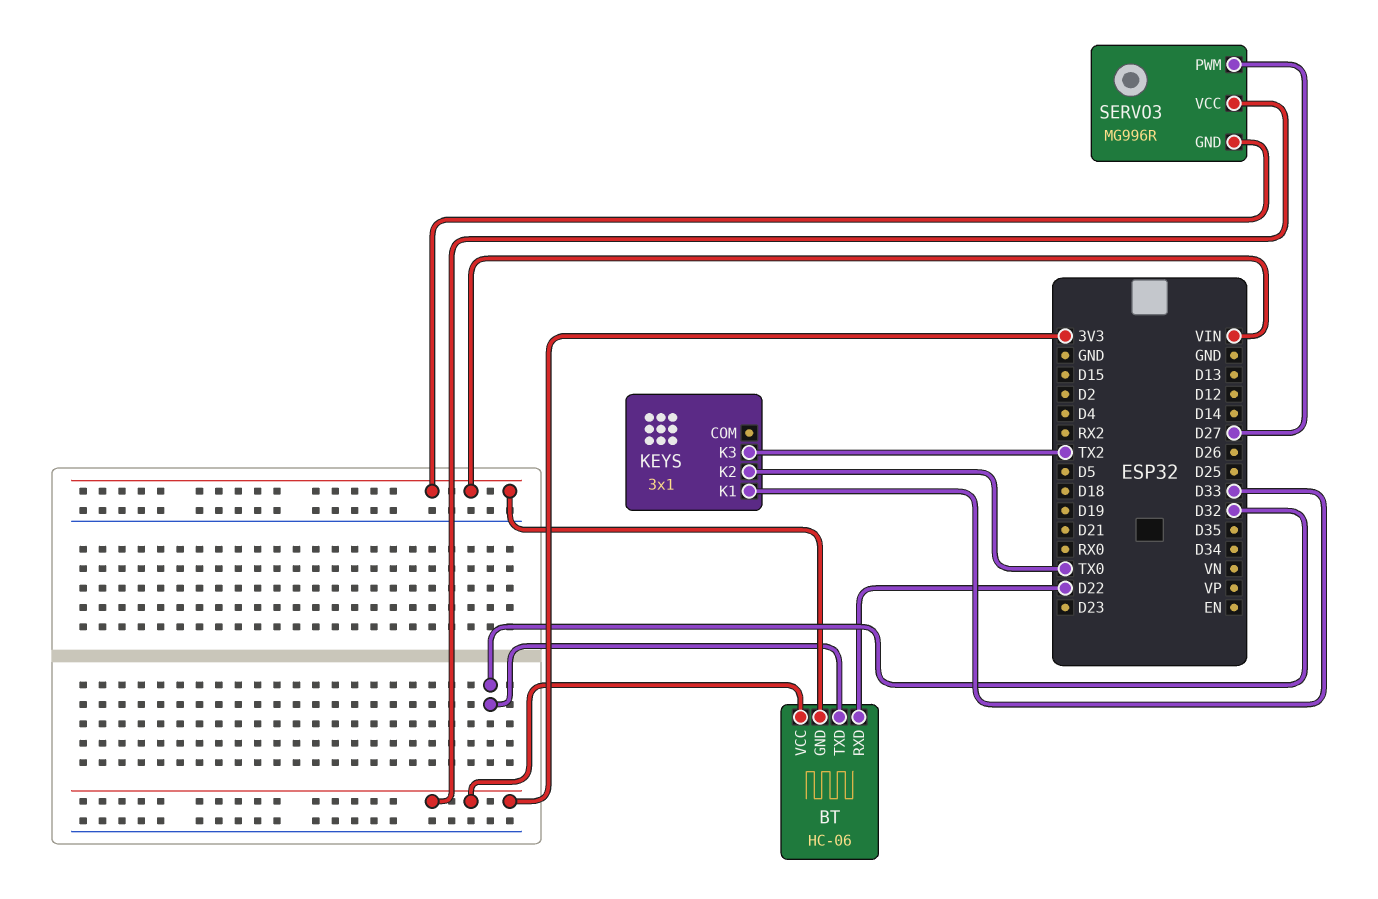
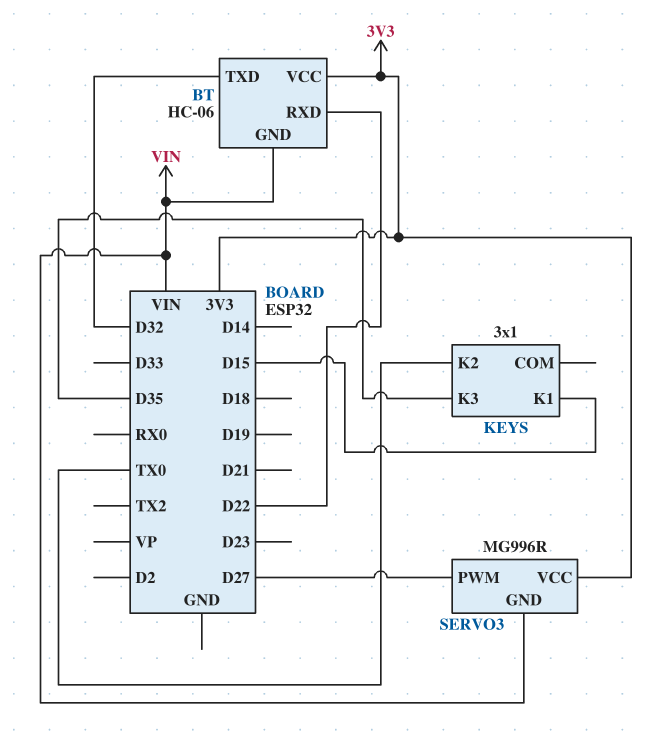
KEYS pin K1: D33 -> D15
KEYS pin K3: TX2 -> D35

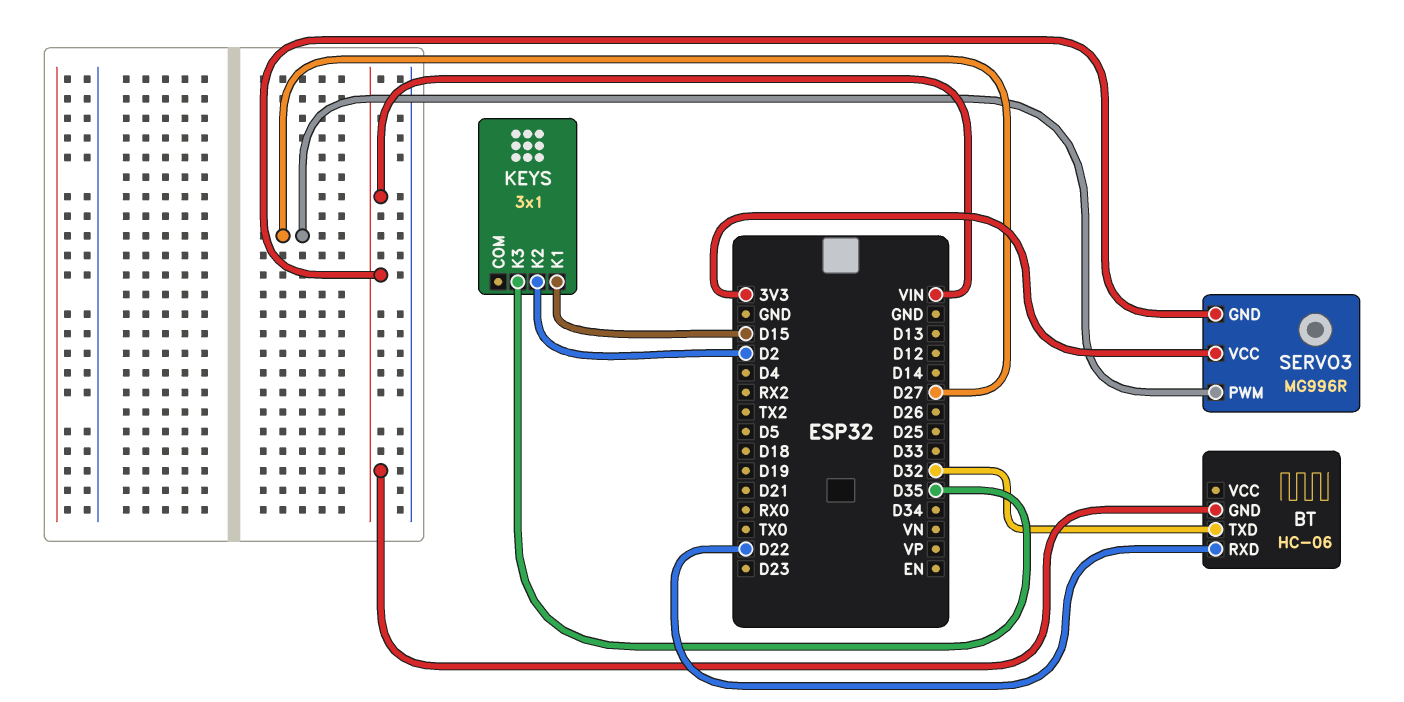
BT pin VCC: 3V3 -> none
KEYS pin K2: TX0 -> D2

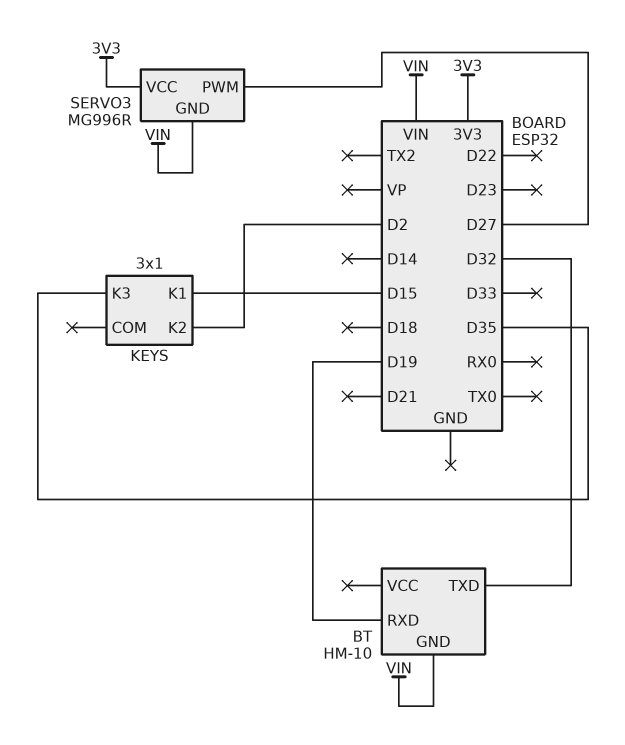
BT: HC-06 -> HM-10
BT pin RXD: D22 -> D19

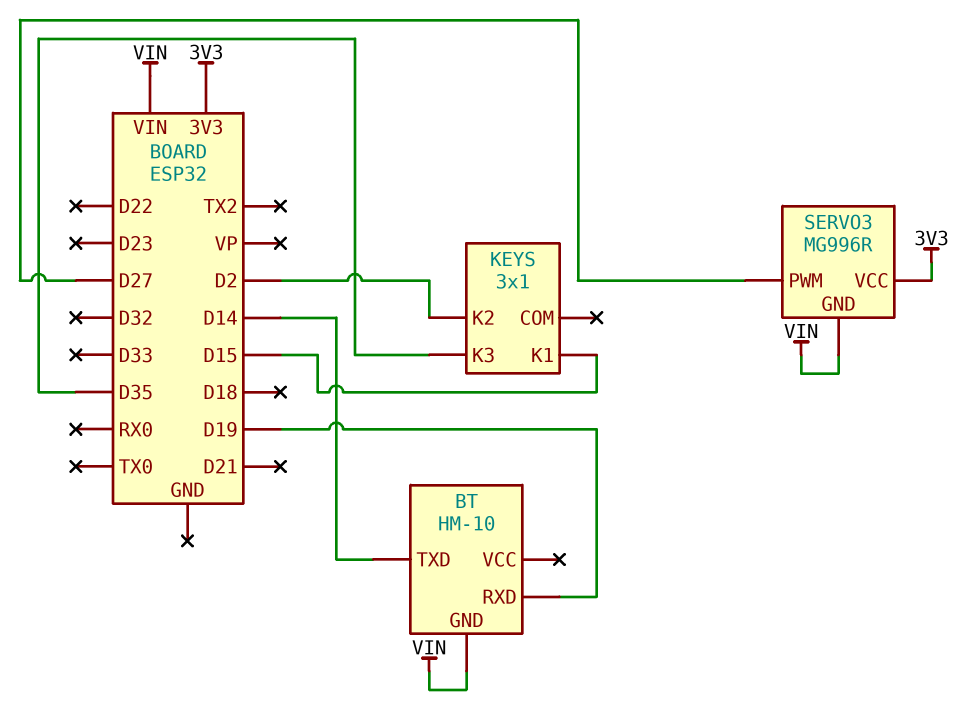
BT pin TXD: D32 -> D14

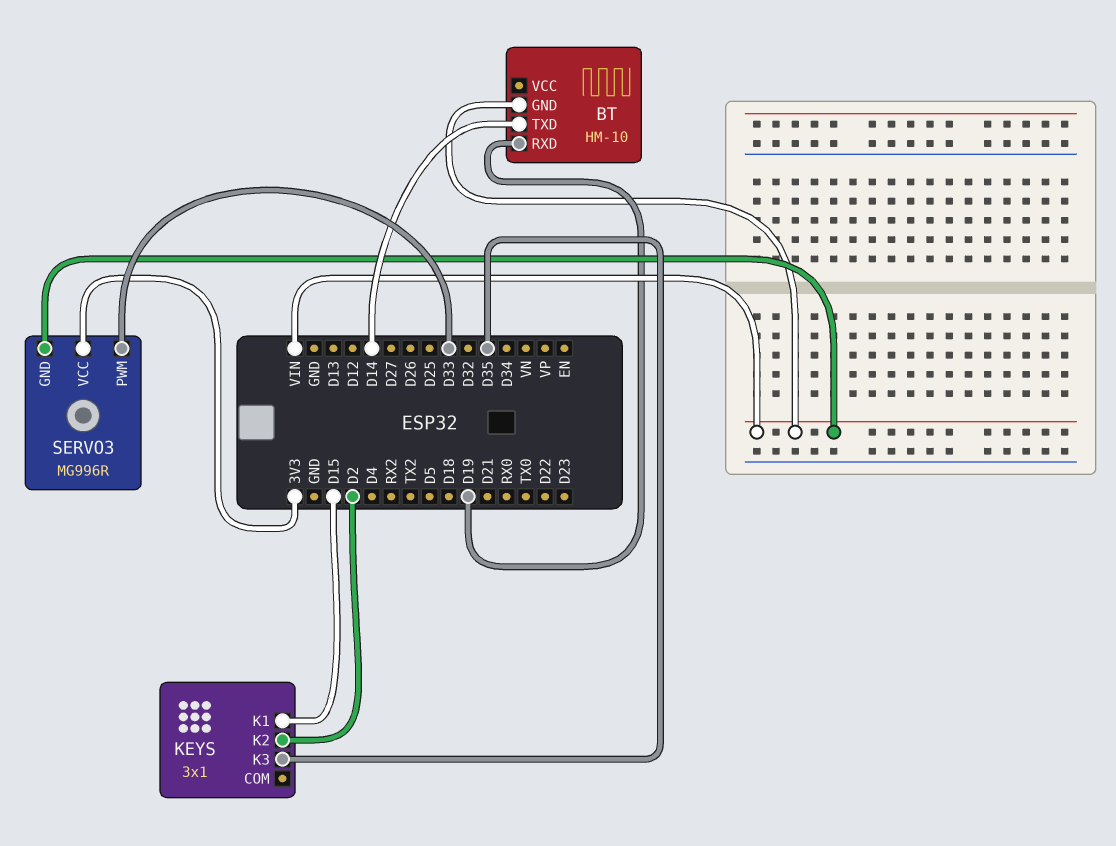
SERVO3 pin PWM: D27 -> D33

